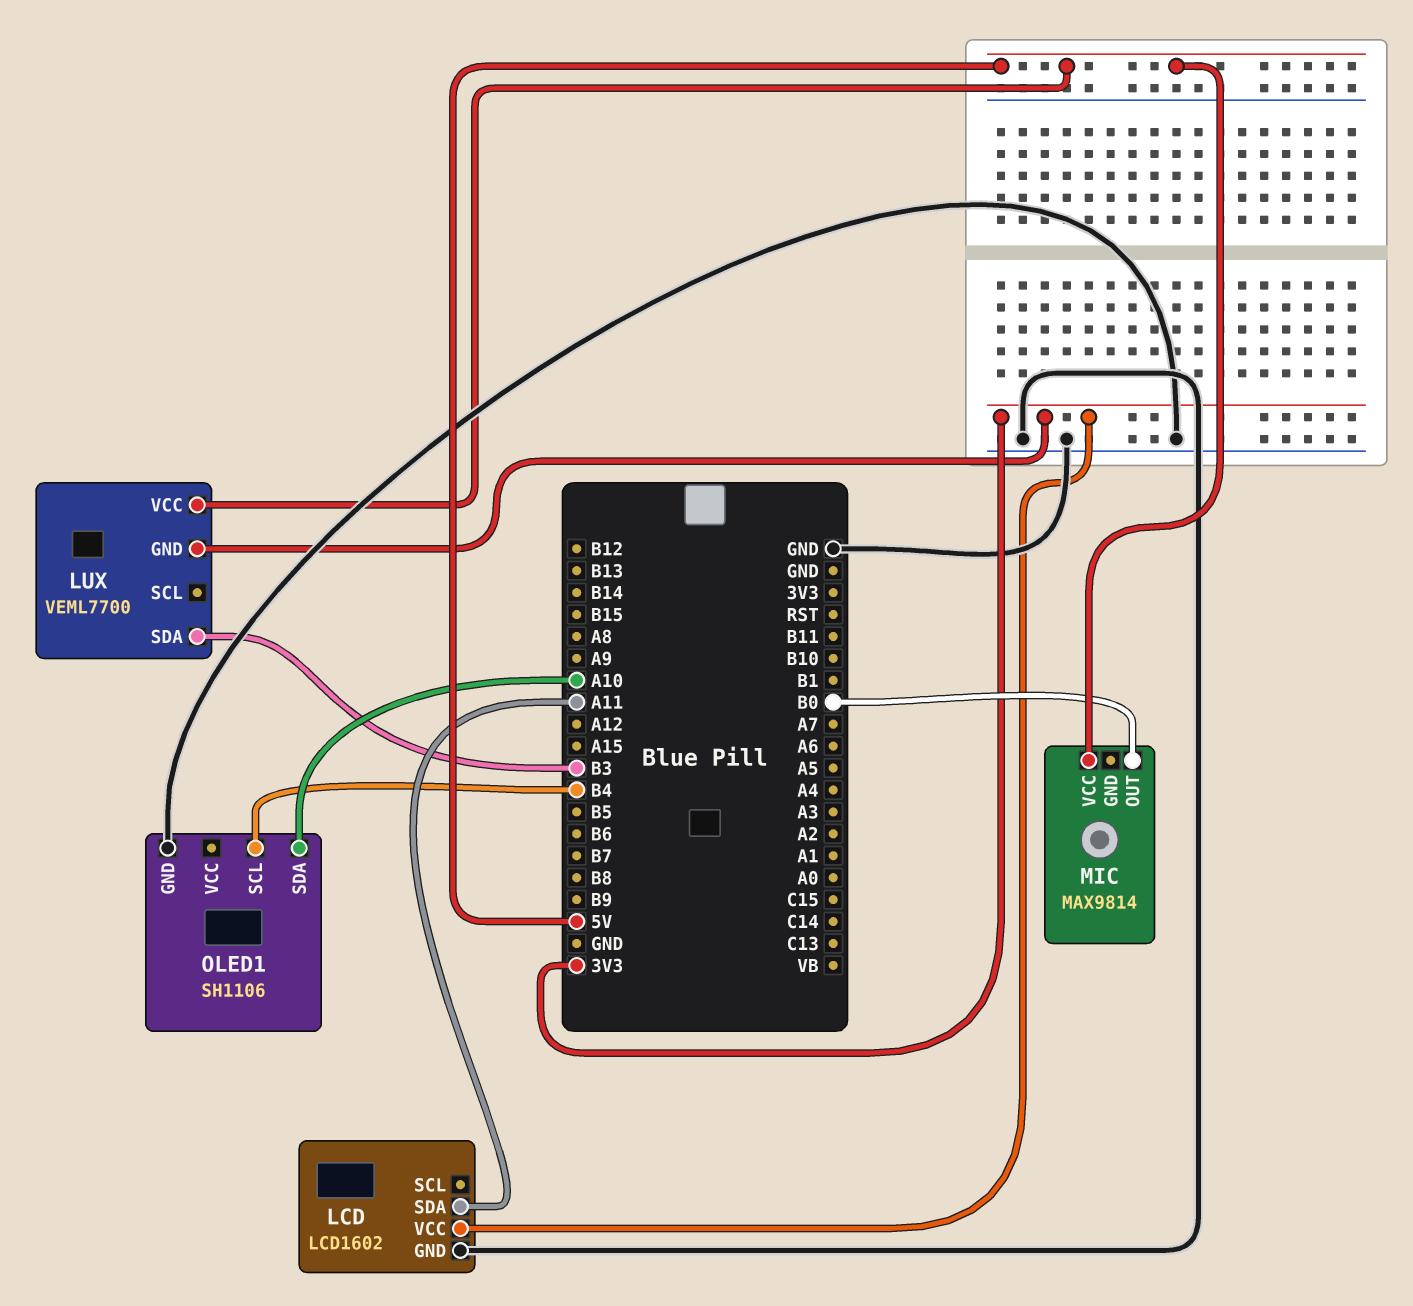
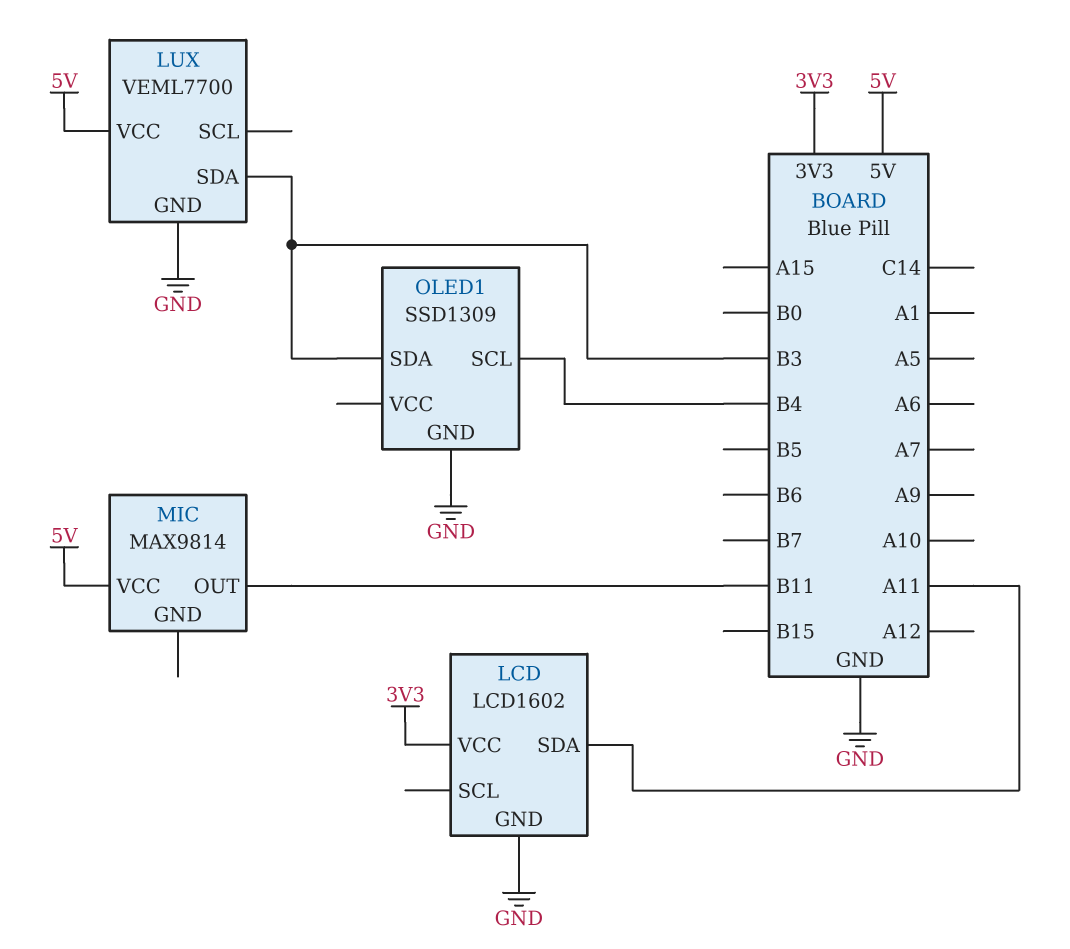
LUX pin GND: 3V3 -> GND
MIC pin OUT: B0 -> B11
OLED1: SH1106 -> SSD1309
OLED1 pin SDA: A10 -> B3

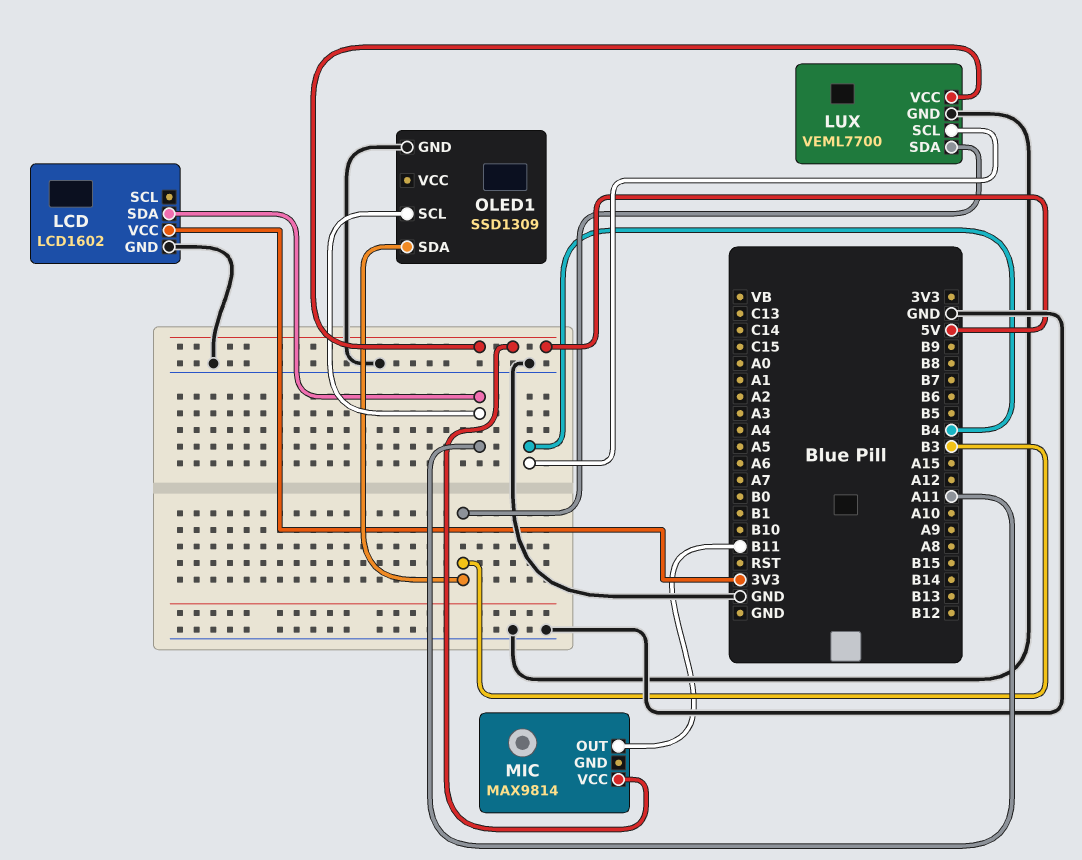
LUX pin SCL: none -> B4
OLED1 pin SCL: B4 -> A11

